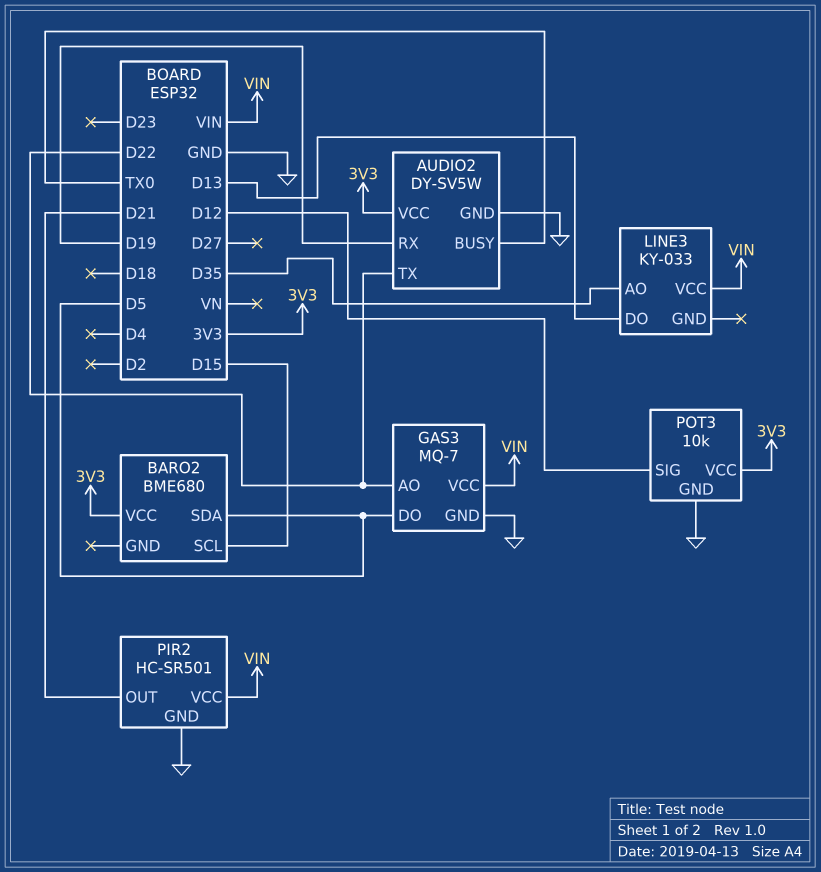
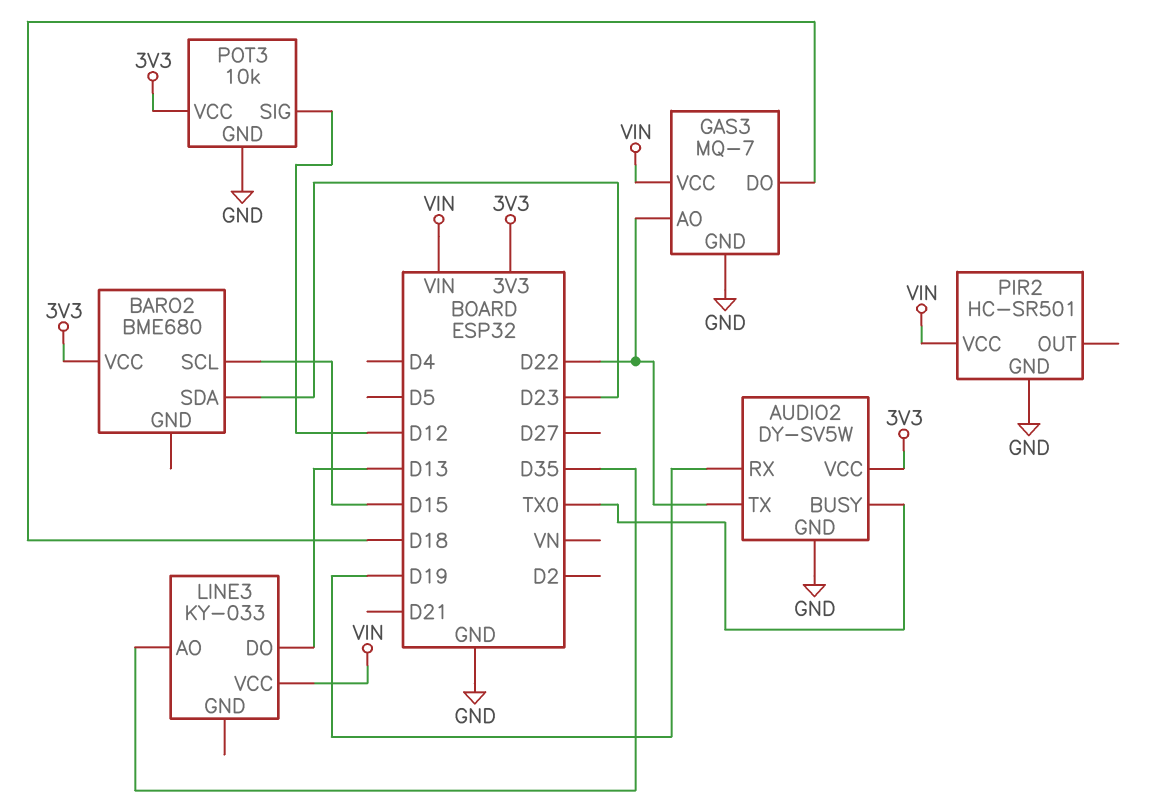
BARO2 pin SDA: D5 -> D23
GAS3 pin DO: D5 -> D18
PIR2 pin OUT: D21 -> none

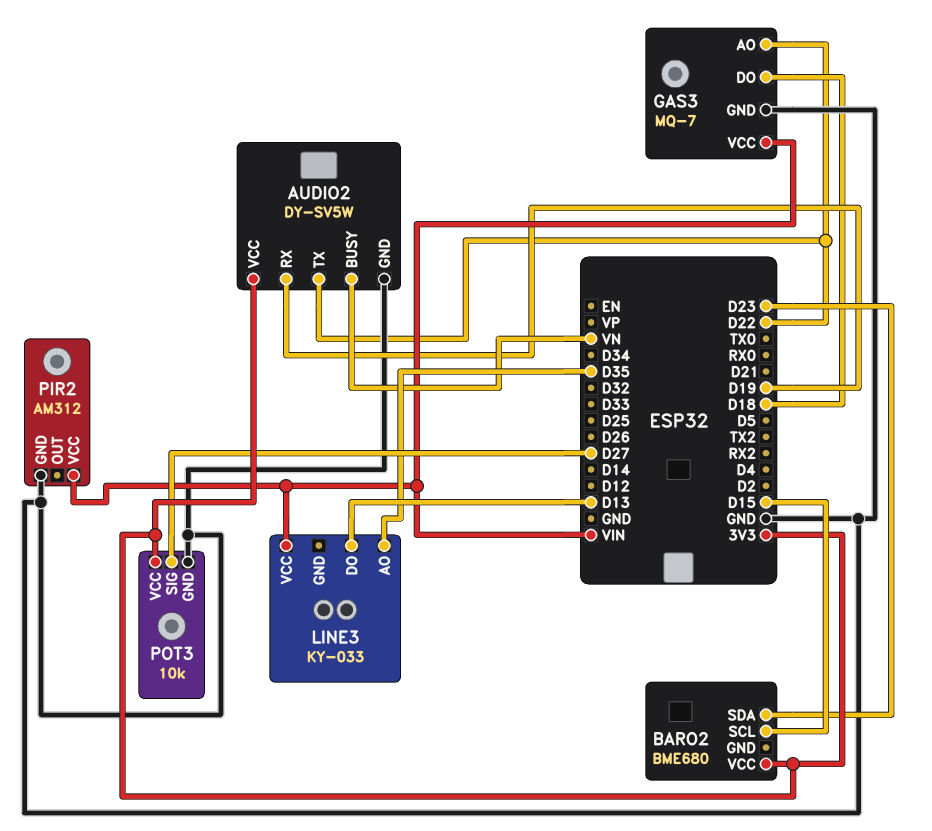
AUDIO2 pin BUSY: TX0 -> VN
PIR2: HC-SR501 -> AM312
POT3 pin SIG: D12 -> D27

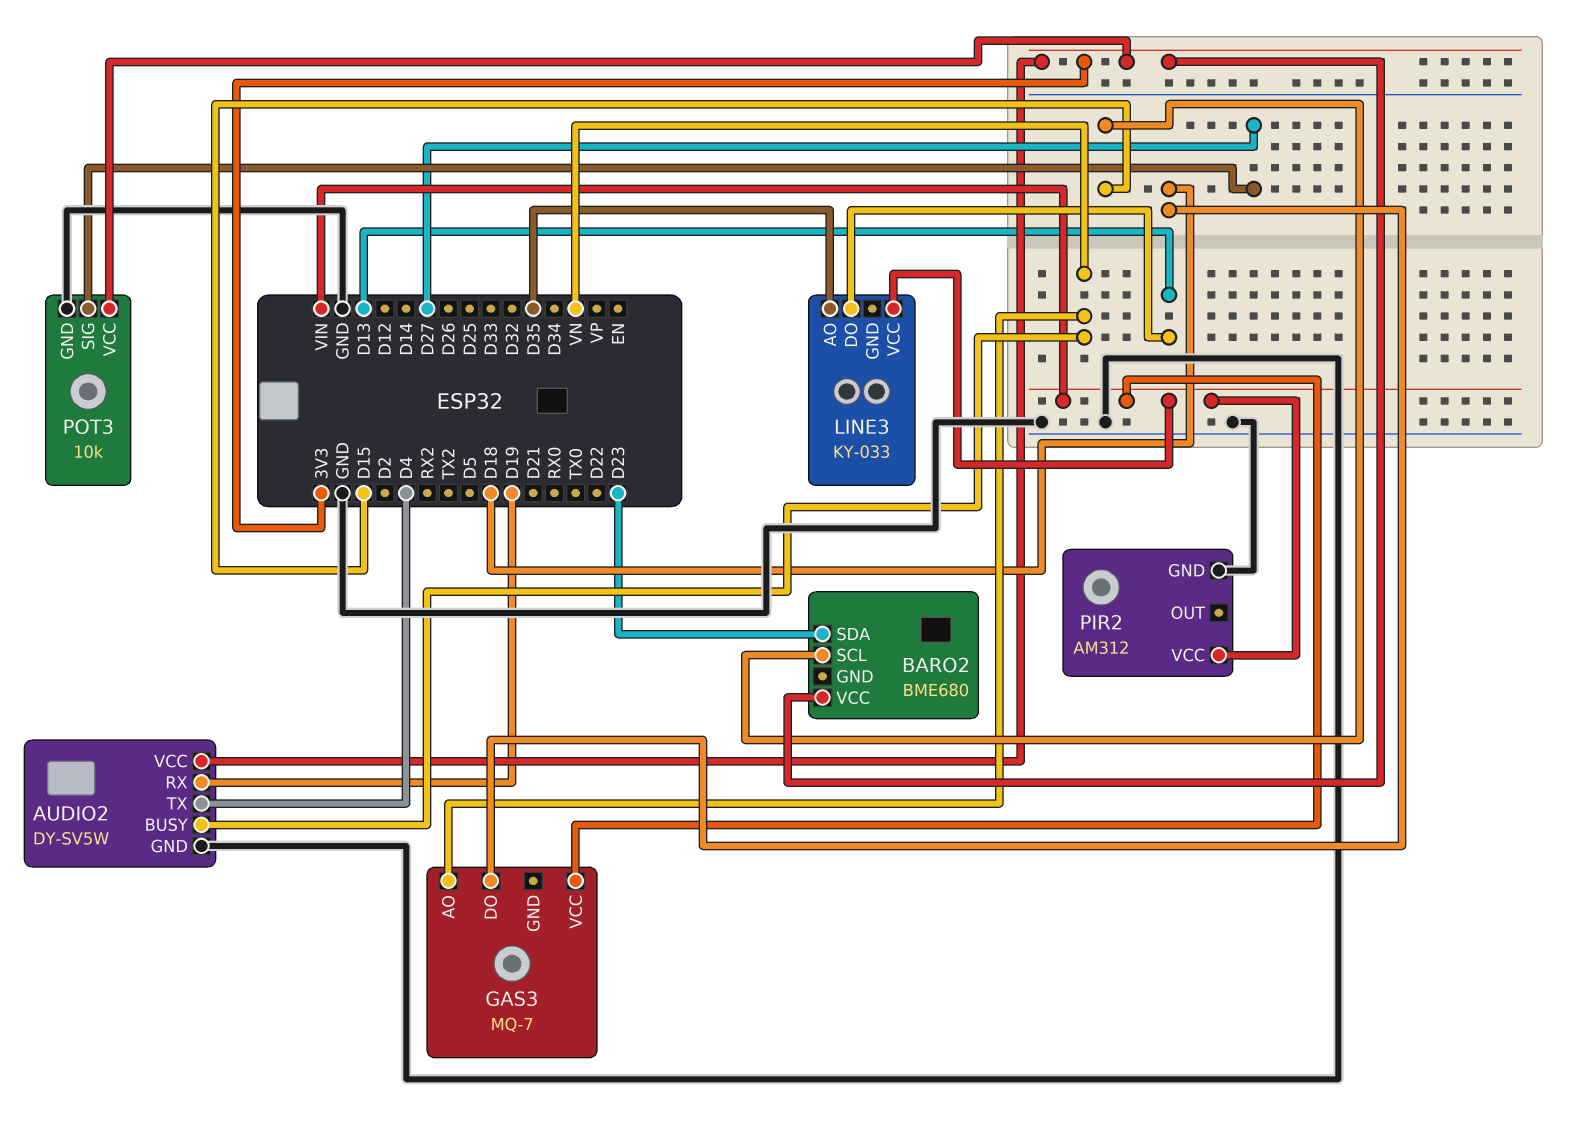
AUDIO2 pin TX: D22 -> D4
GAS3 pin AO: D22 -> VN
GAS3 pin GND: GND -> none

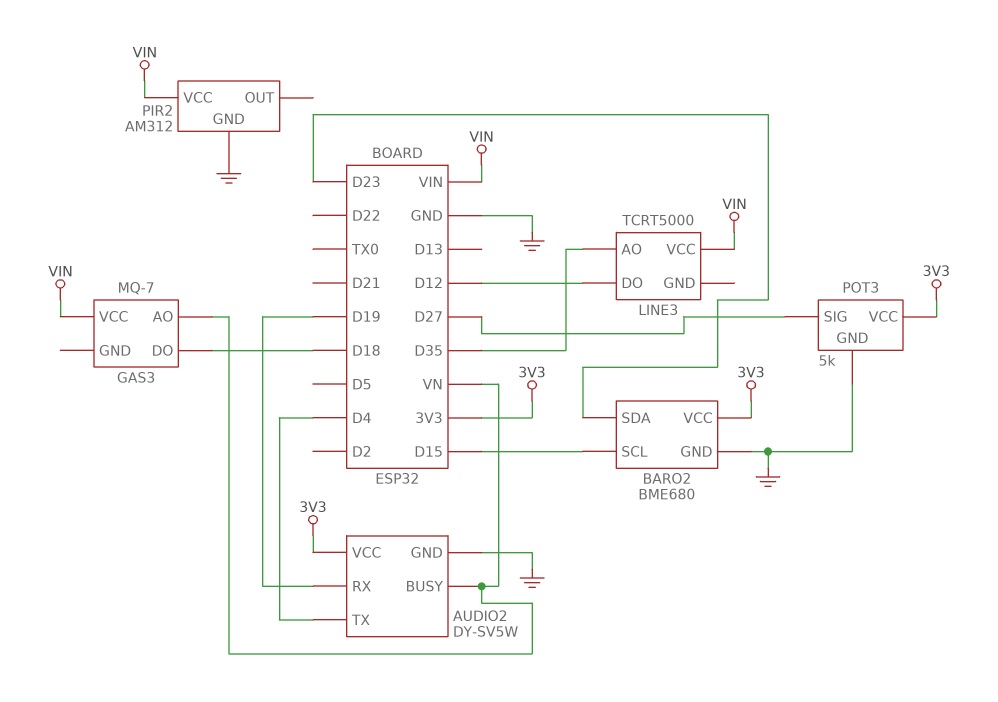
BARO2 pin GND: none -> GND
LINE3: KY-033 -> TCRT5000
LINE3 pin DO: D13 -> D12
POT3: 10k -> 5k

